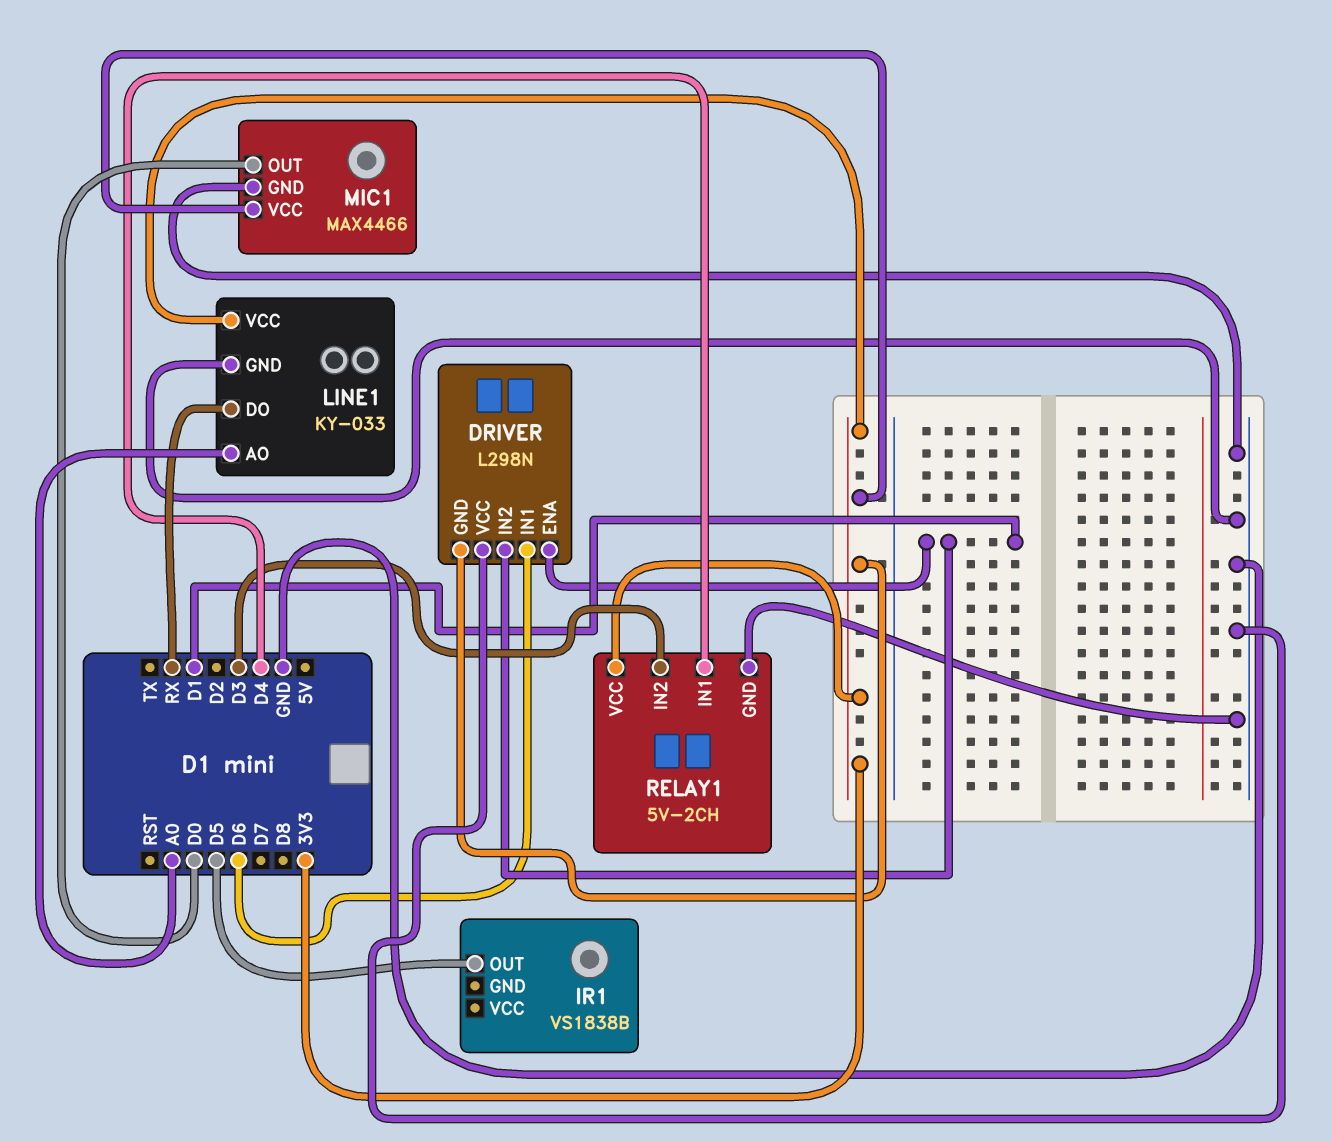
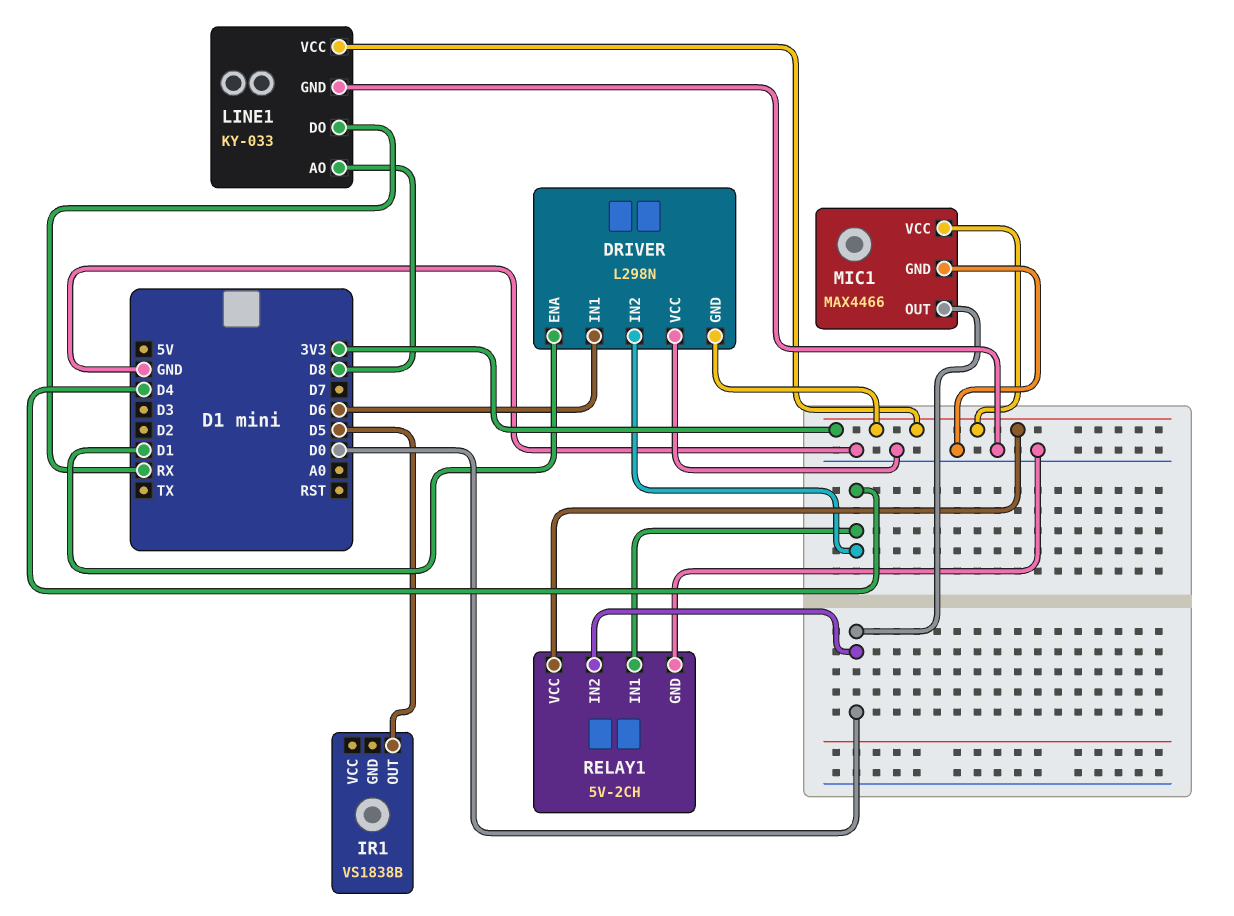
DRIVER pin IN2: D1 -> D4
LINE1 pin AO: A0 -> D8
RELAY1 pin IN2: D3 -> D0

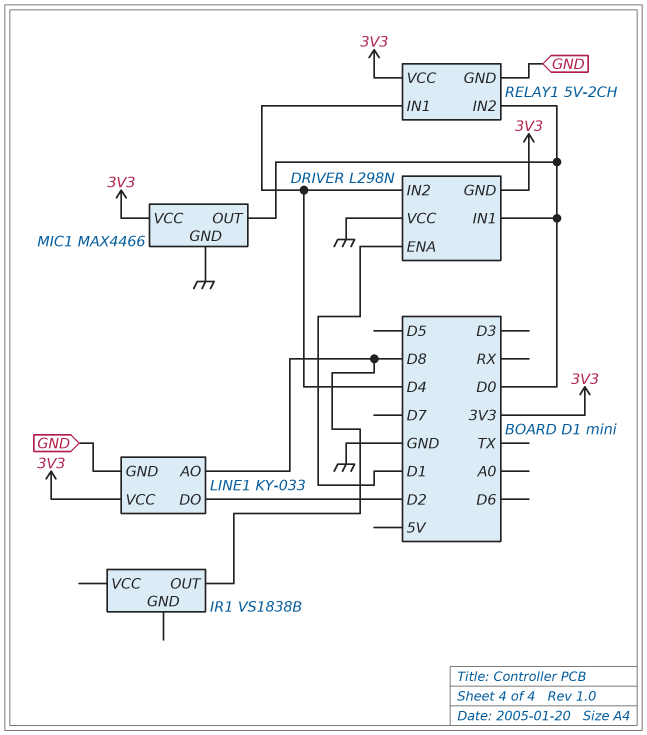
DRIVER pin IN1: D6 -> D0
IR1 pin OUT: D5 -> D8
LINE1 pin DO: RX -> D2

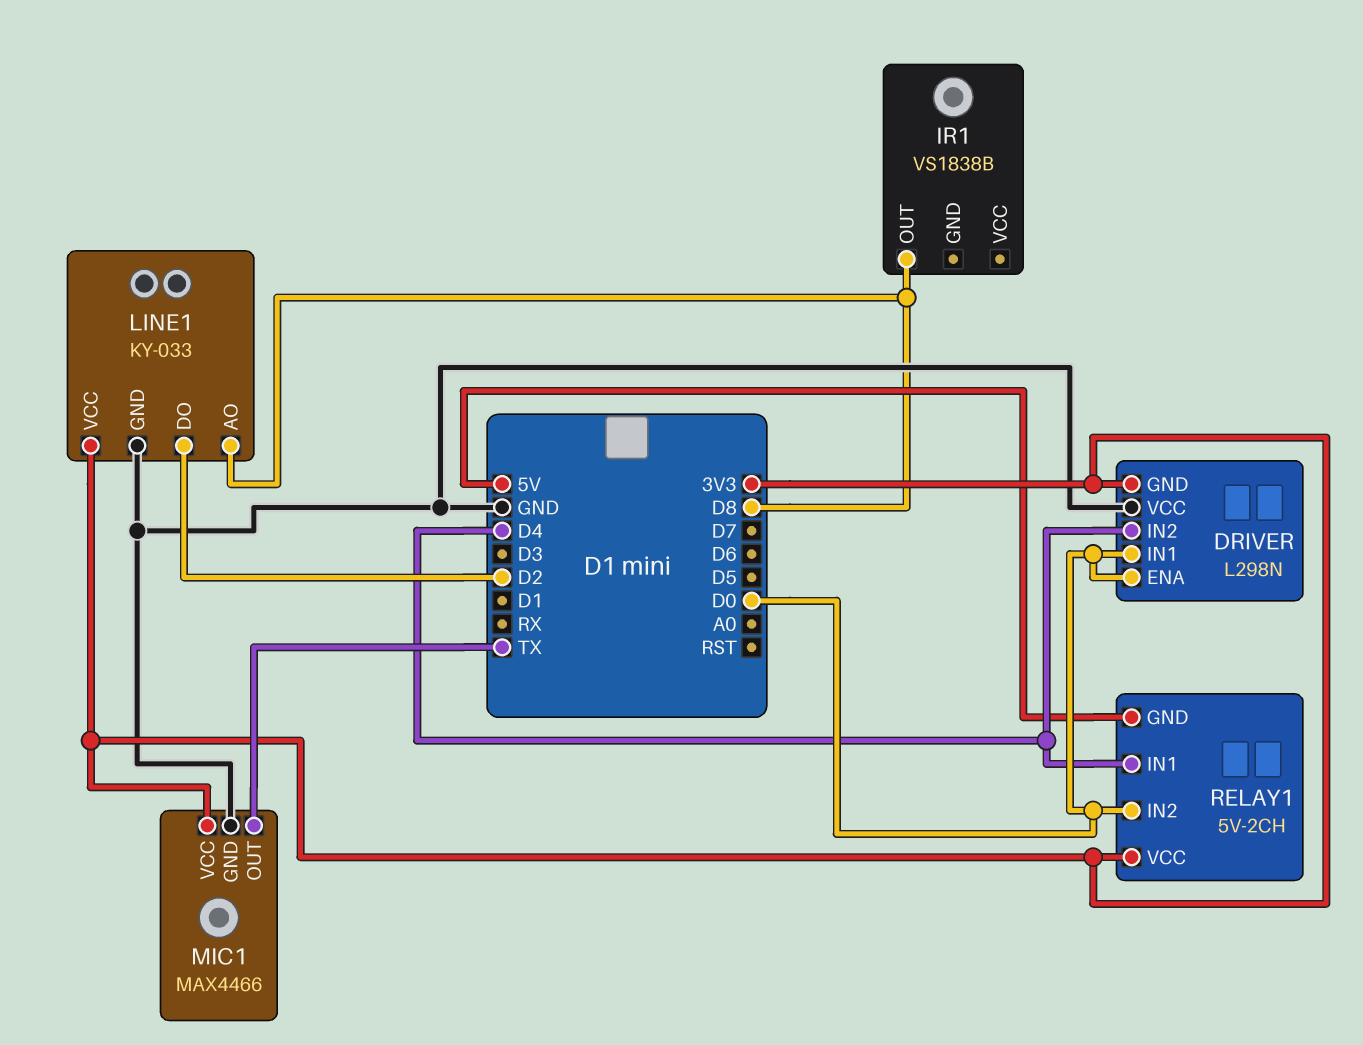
DRIVER pin ENA: D1 -> D0
MIC1 pin OUT: D0 -> TX
RELAY1 pin GND: GND -> 5V

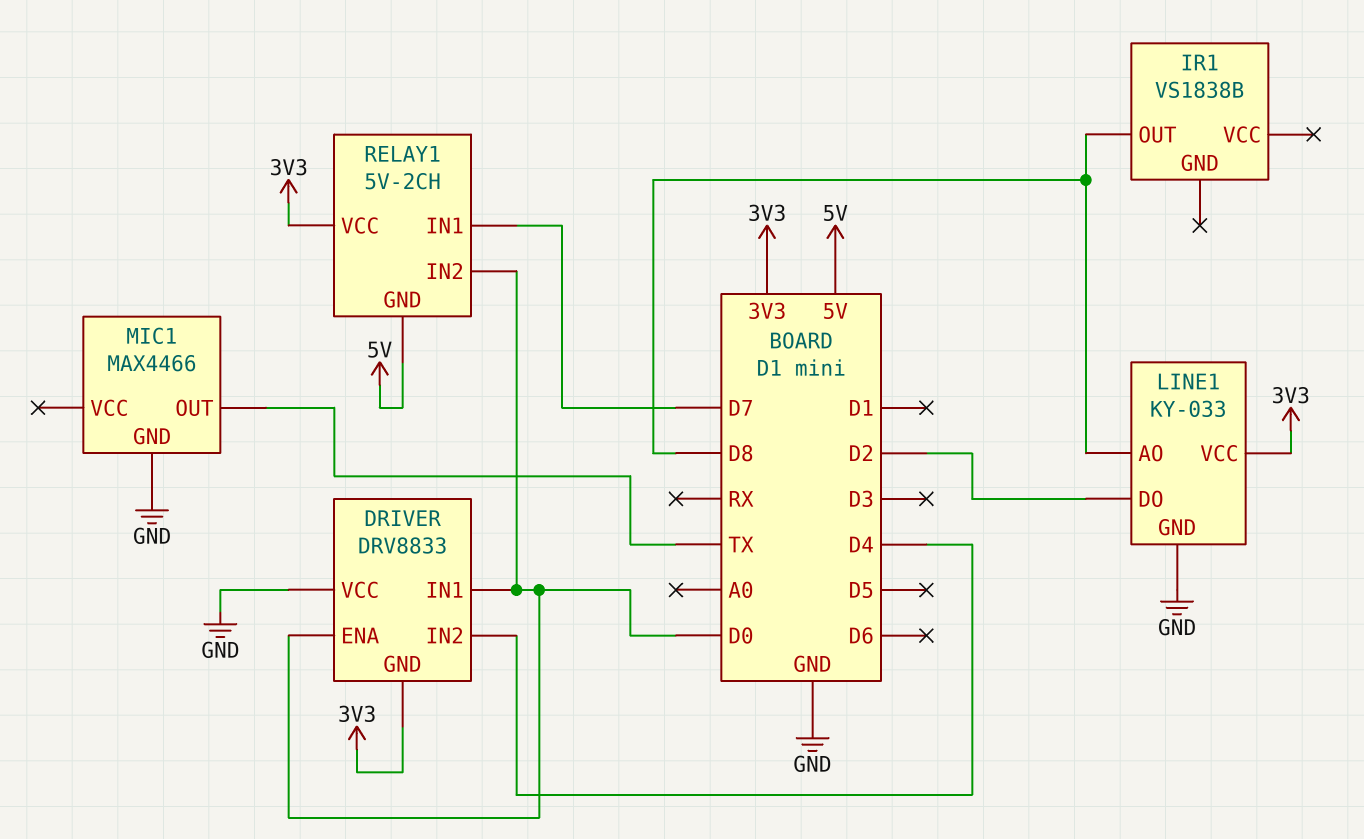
DRIVER: L298N -> DRV8833
MIC1 pin VCC: 3V3 -> none
RELAY1 pin IN1: D4 -> D7

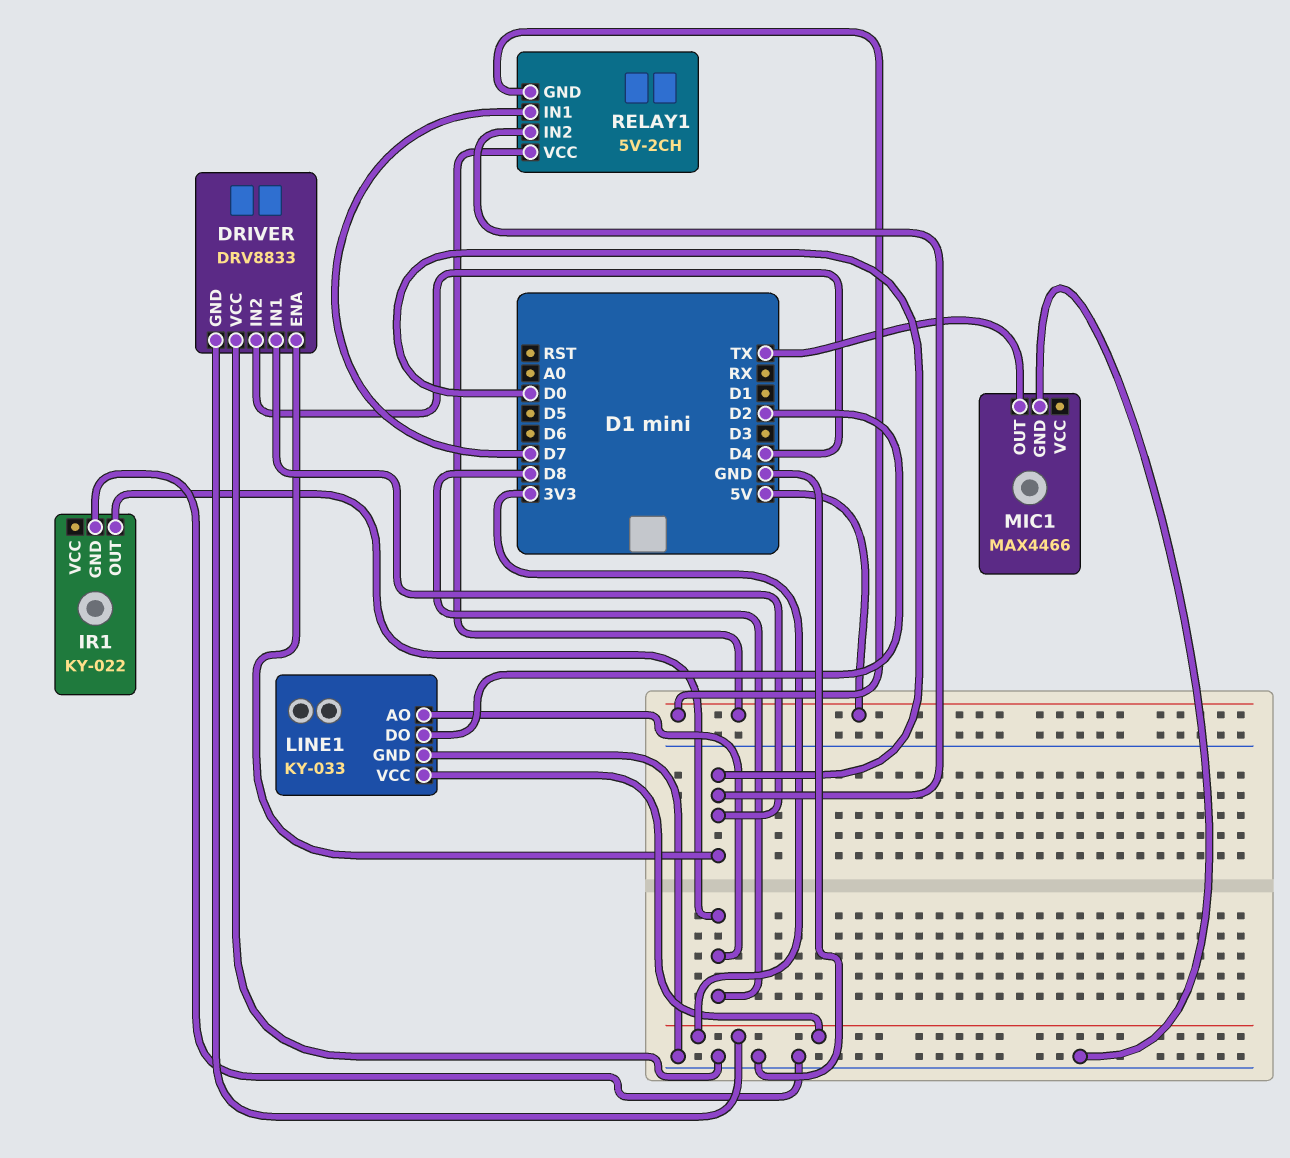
IR1: VS1838B -> KY-022
IR1 pin GND: none -> GND
RELAY1 pin VCC: 3V3 -> 5V

